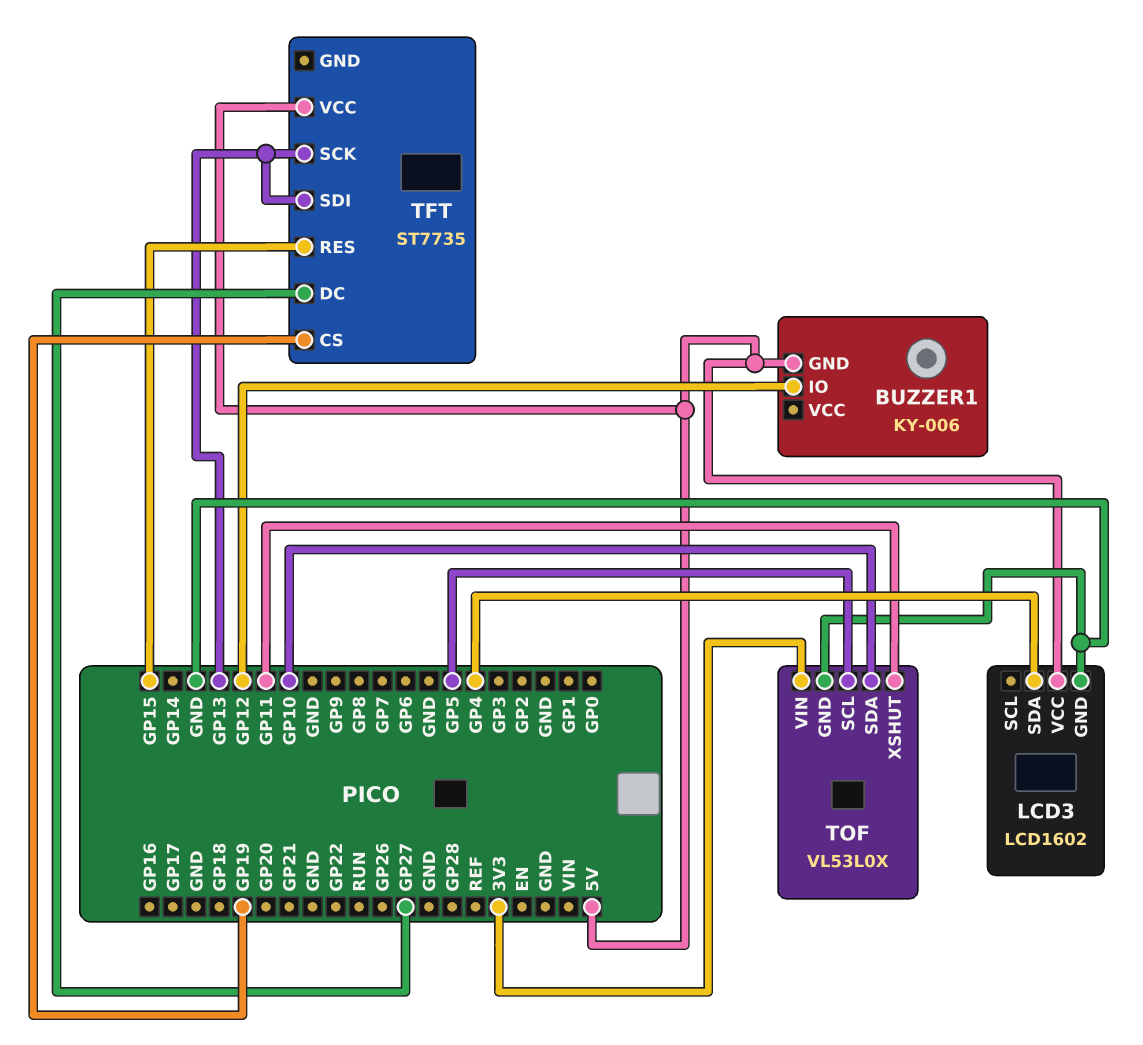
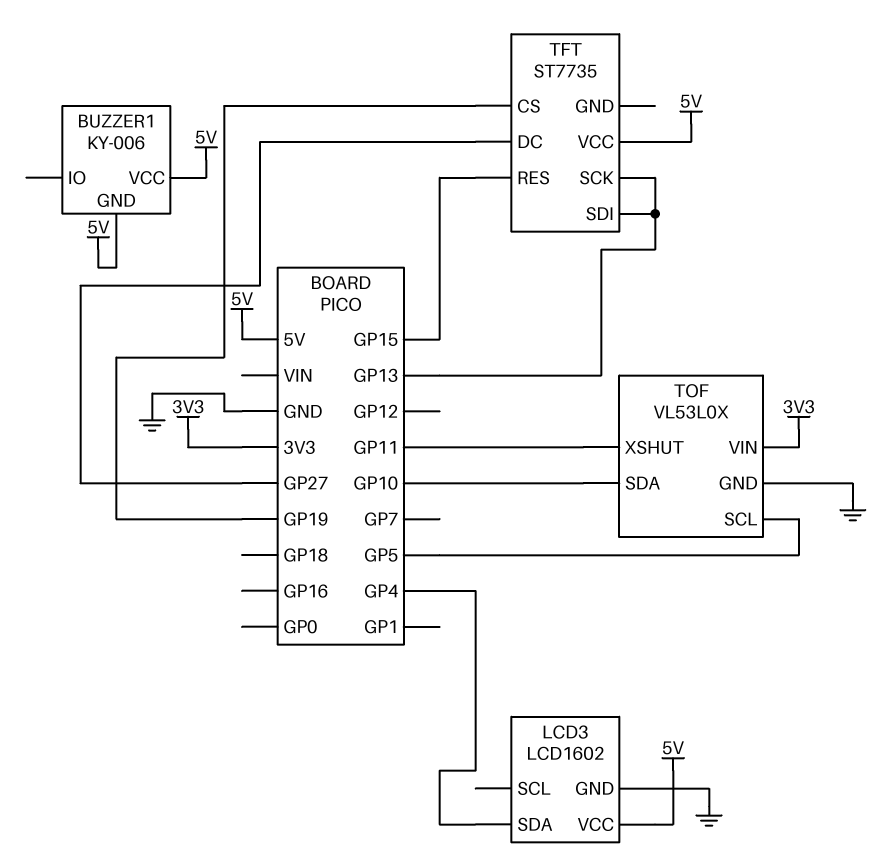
BUZZER1 pin IO: GP12 -> none
BUZZER1 pin VCC: none -> 5V

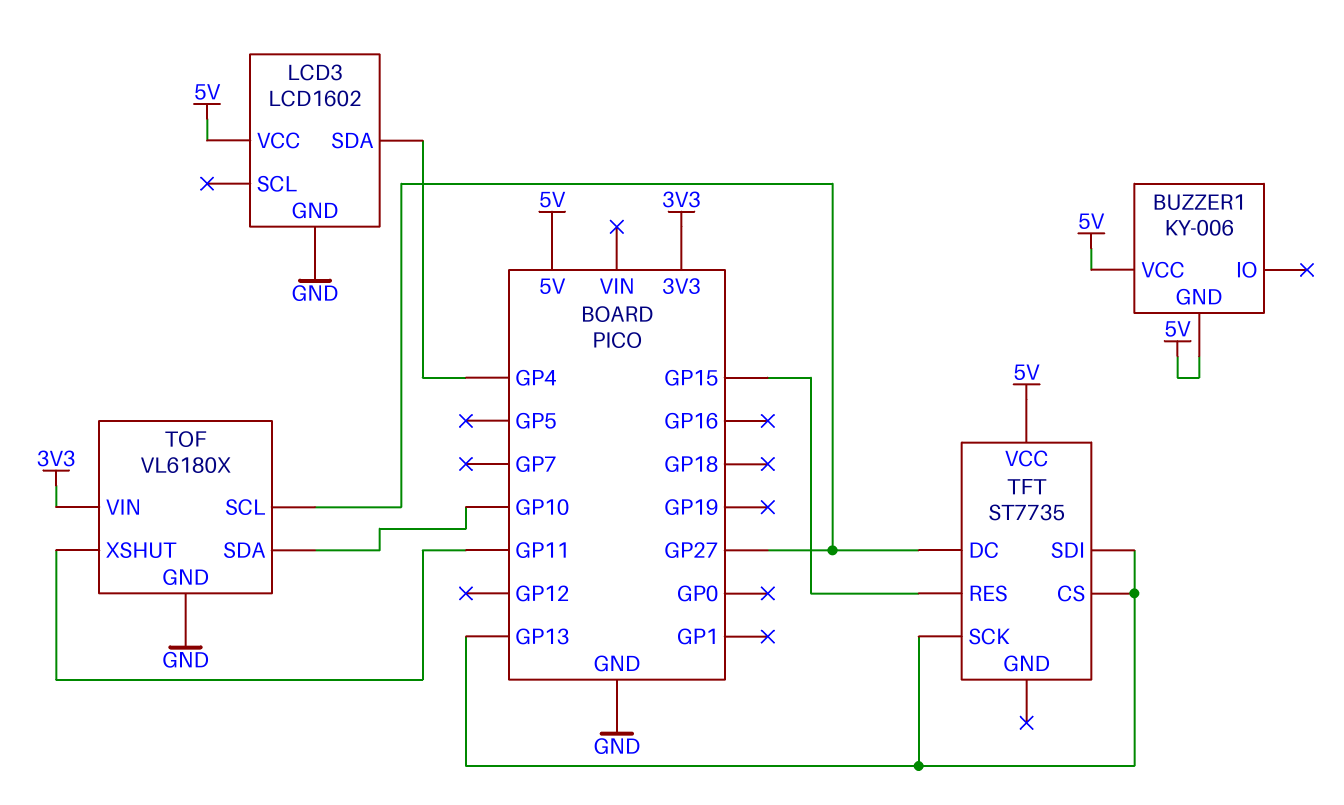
TFT pin CS: GP19 -> GP13
TOF: VL53L0X -> VL6180X
TOF pin SCL: GP5 -> GP27

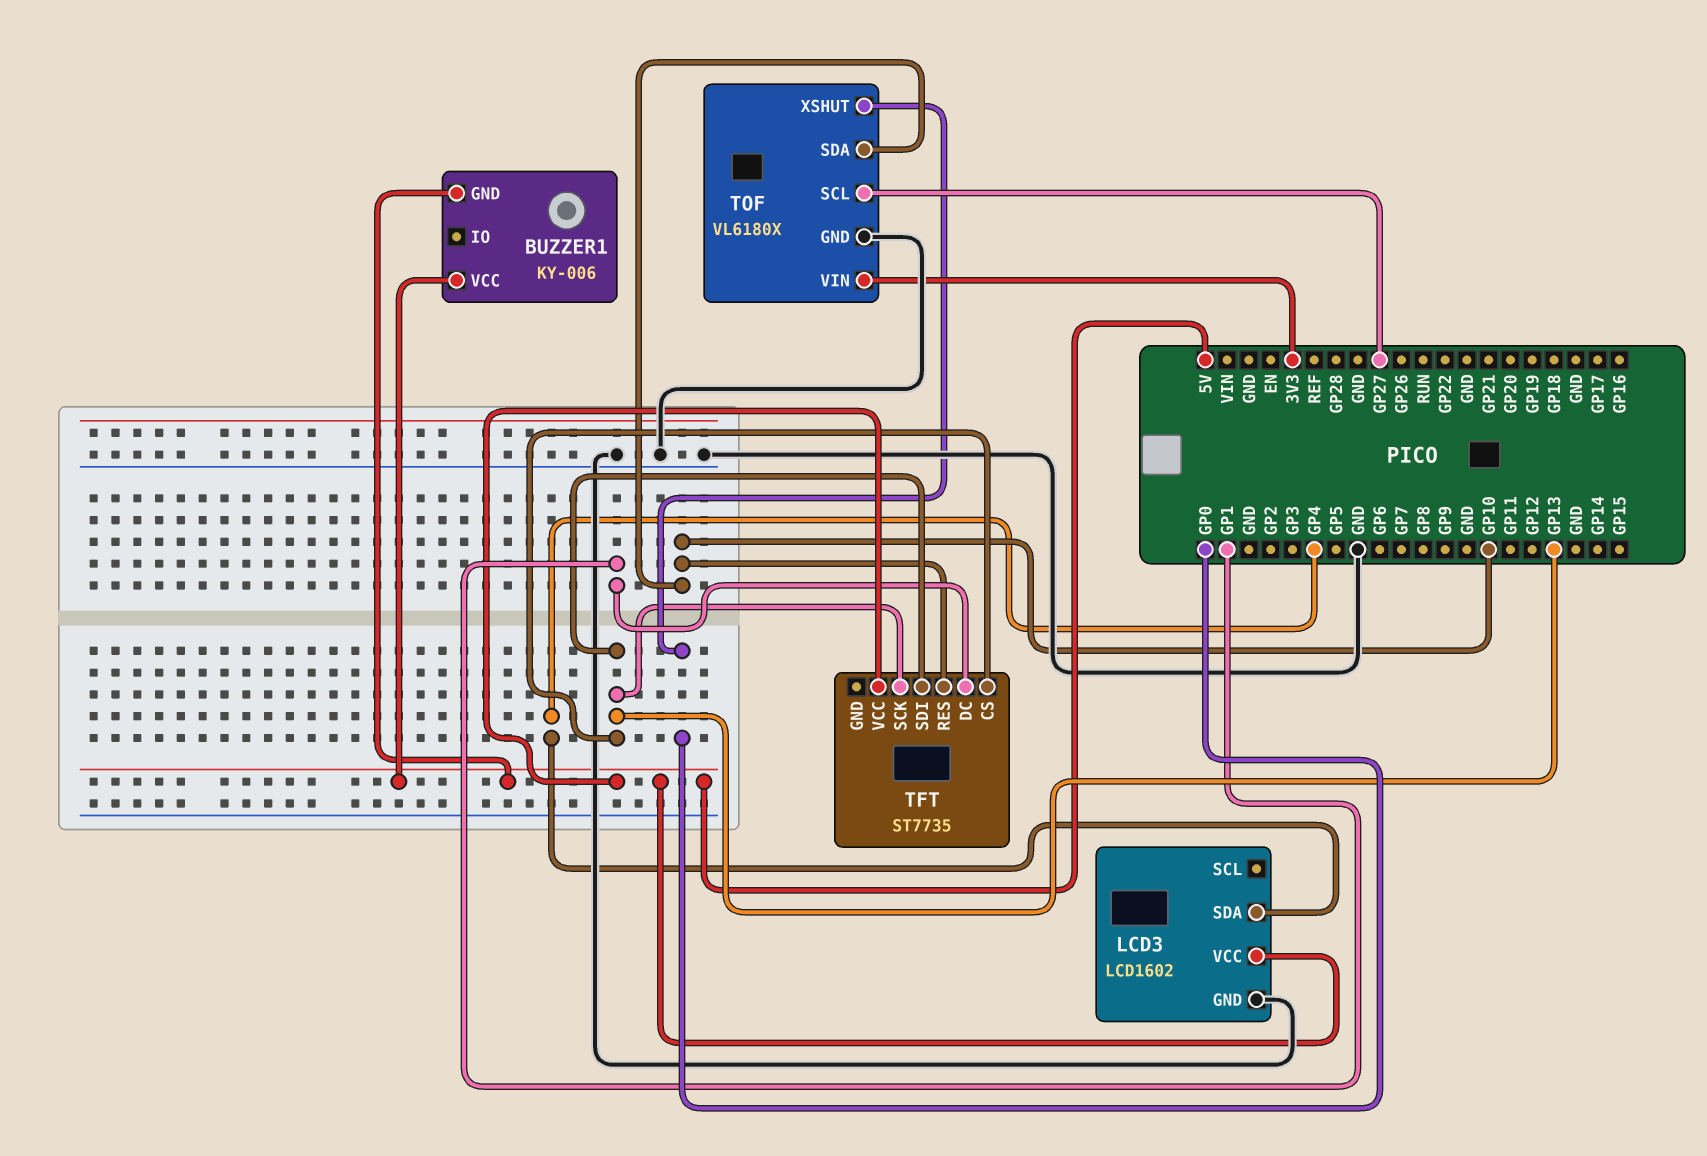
TFT pin DC: GP27 -> GP1
TFT pin RES: GP15 -> GP10
TOF pin XSHUT: GP11 -> GP0

